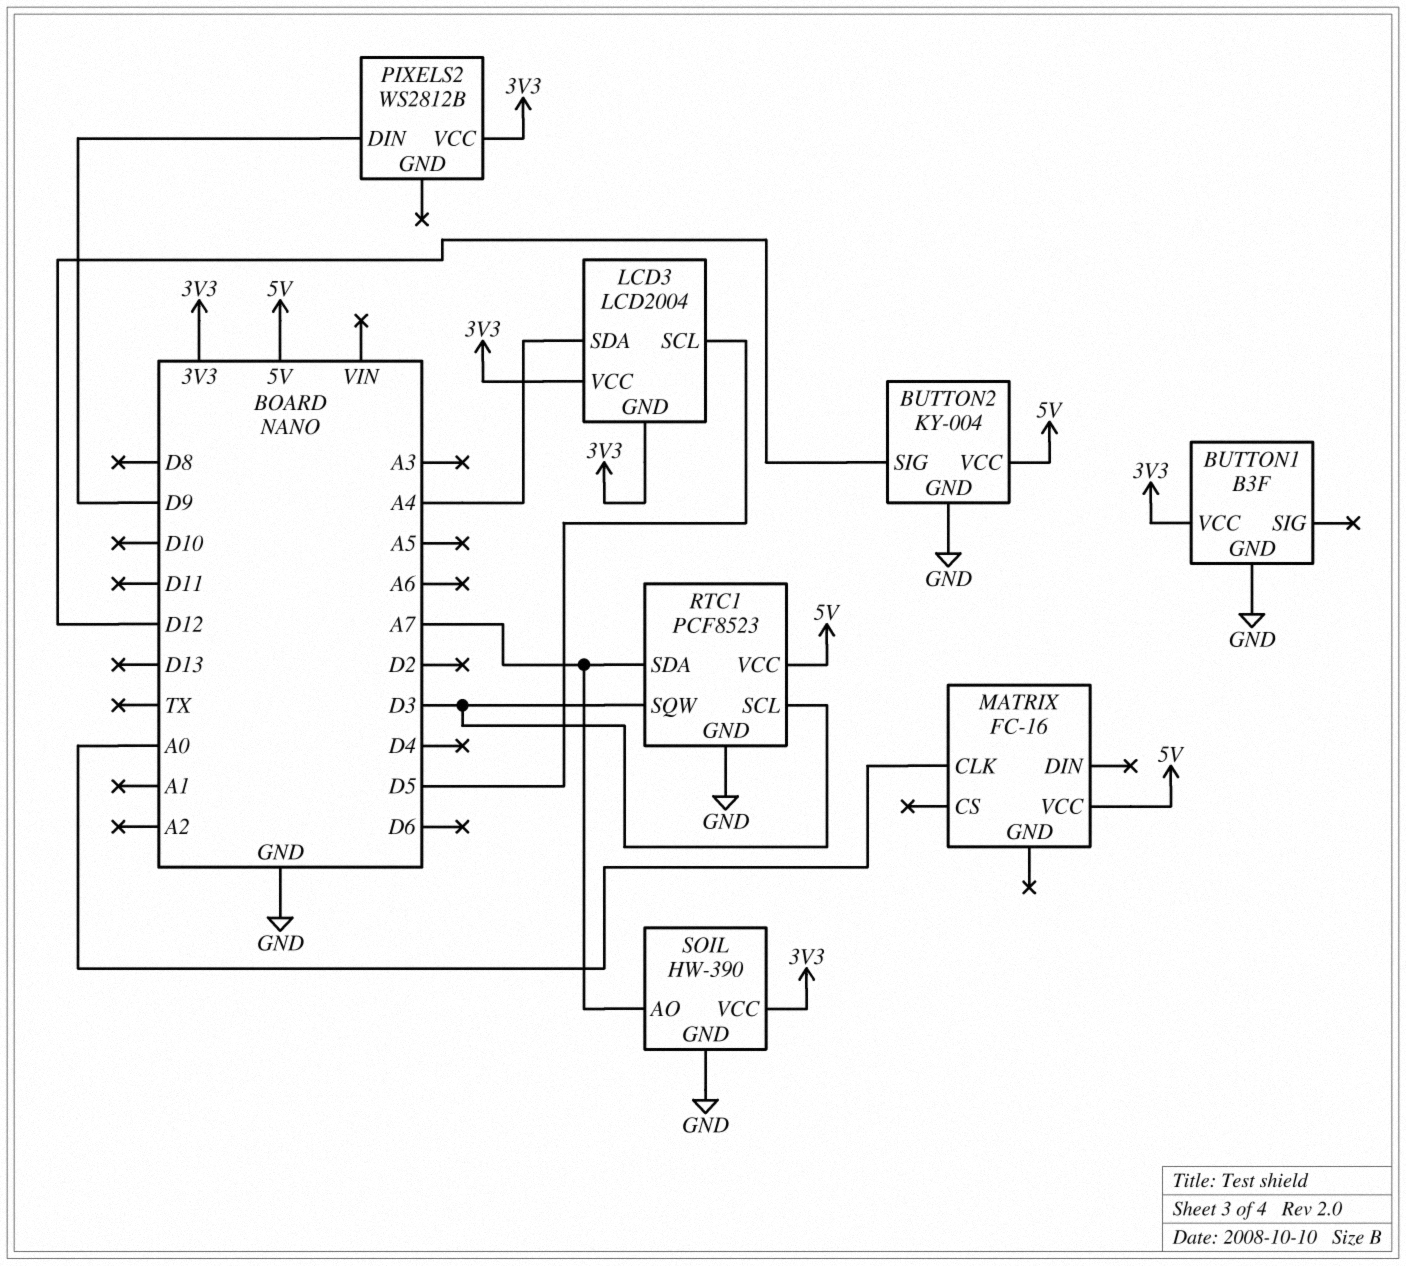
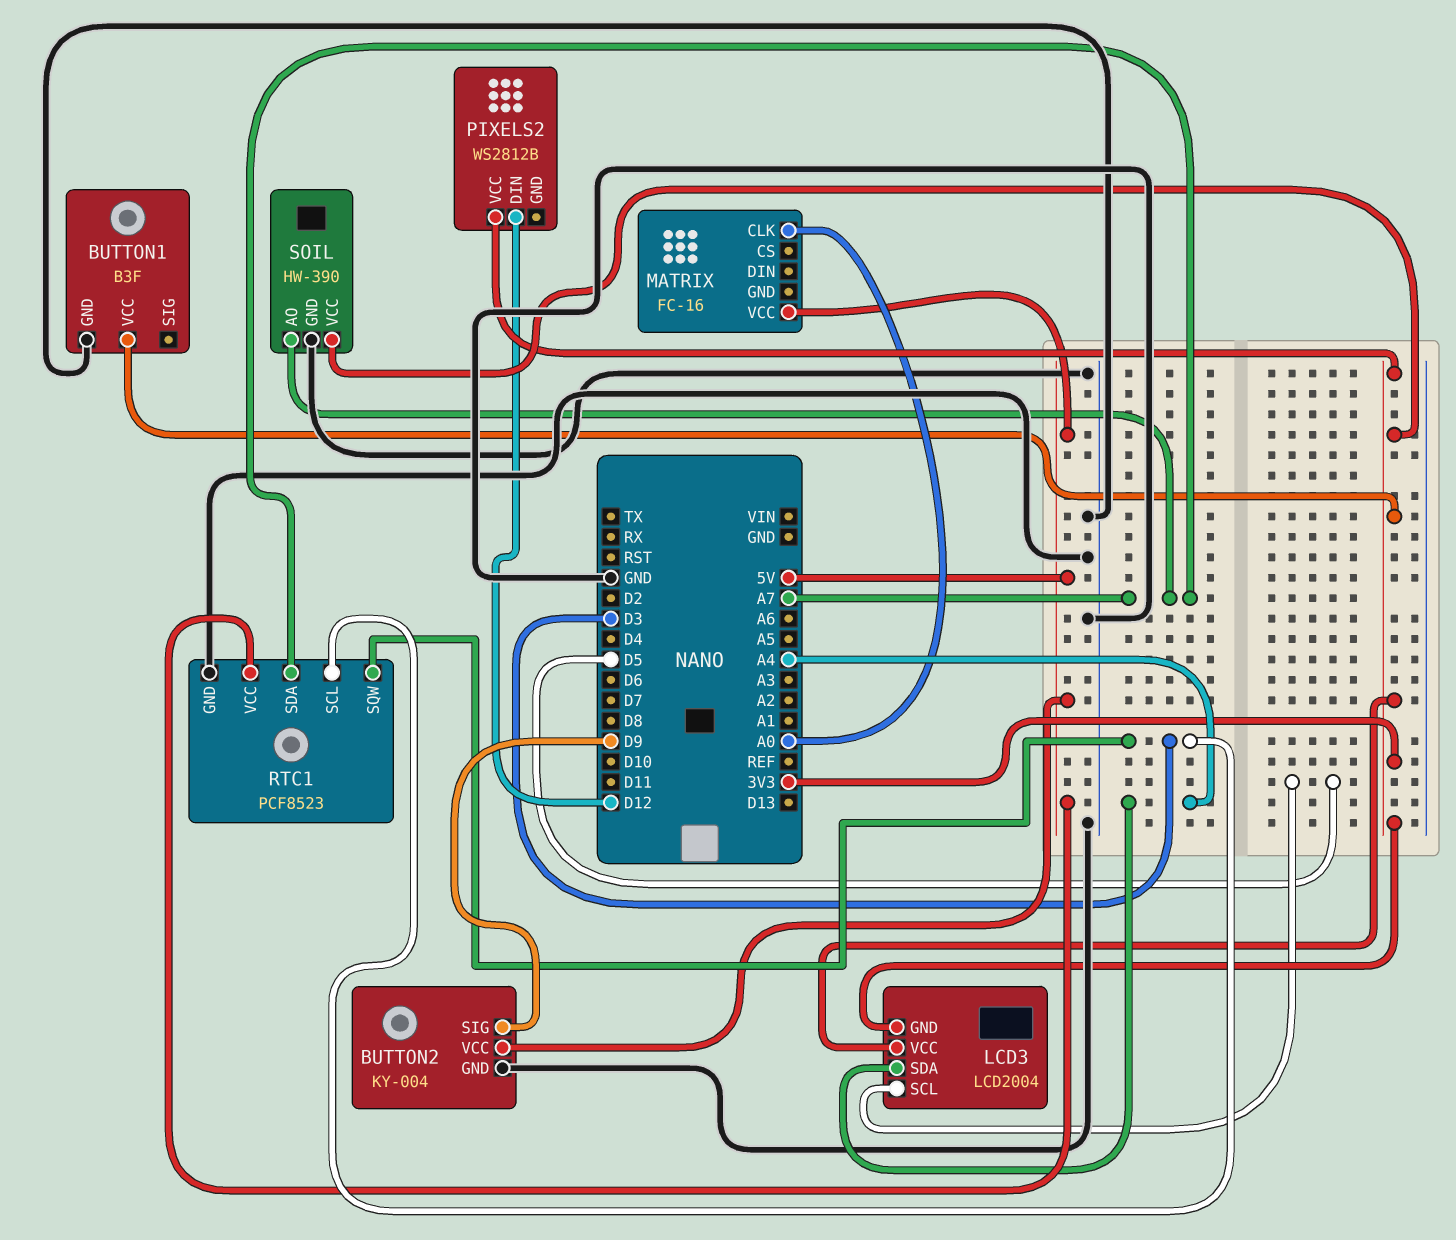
BUTTON2 pin SIG: D12 -> D9
PIXELS2 pin DIN: D9 -> D12

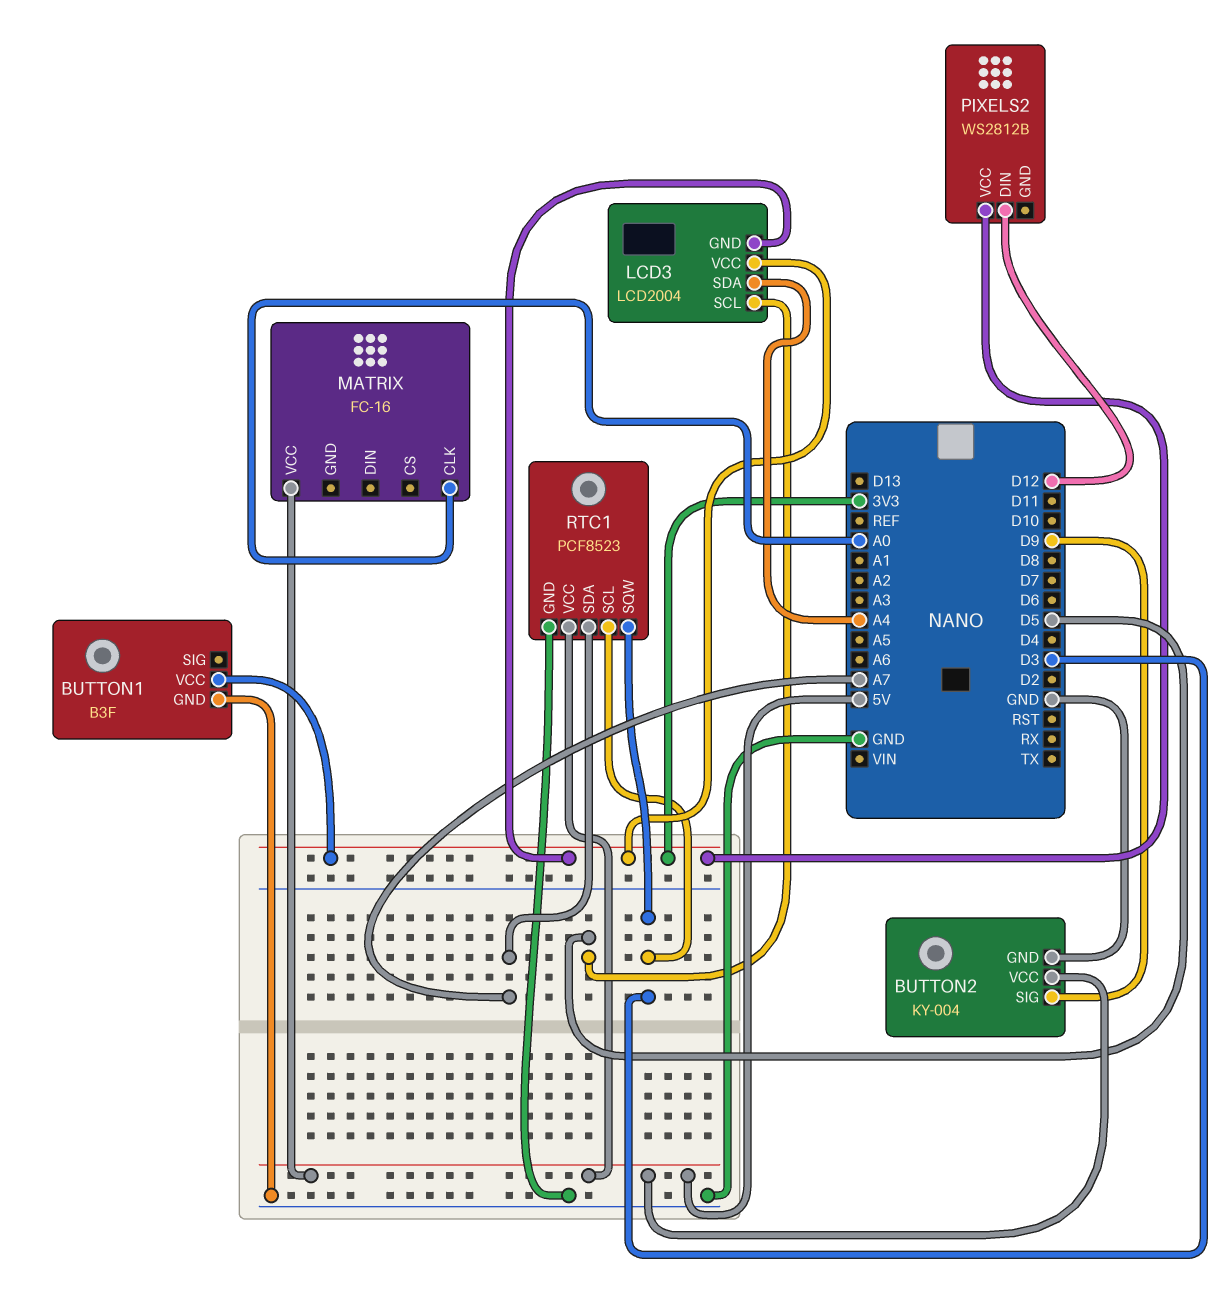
SOIL: HW-390 -> none
SOIL pin AO: A7 -> none
SOIL pin GND: GND -> none
SOIL pin VCC: 3V3 -> none

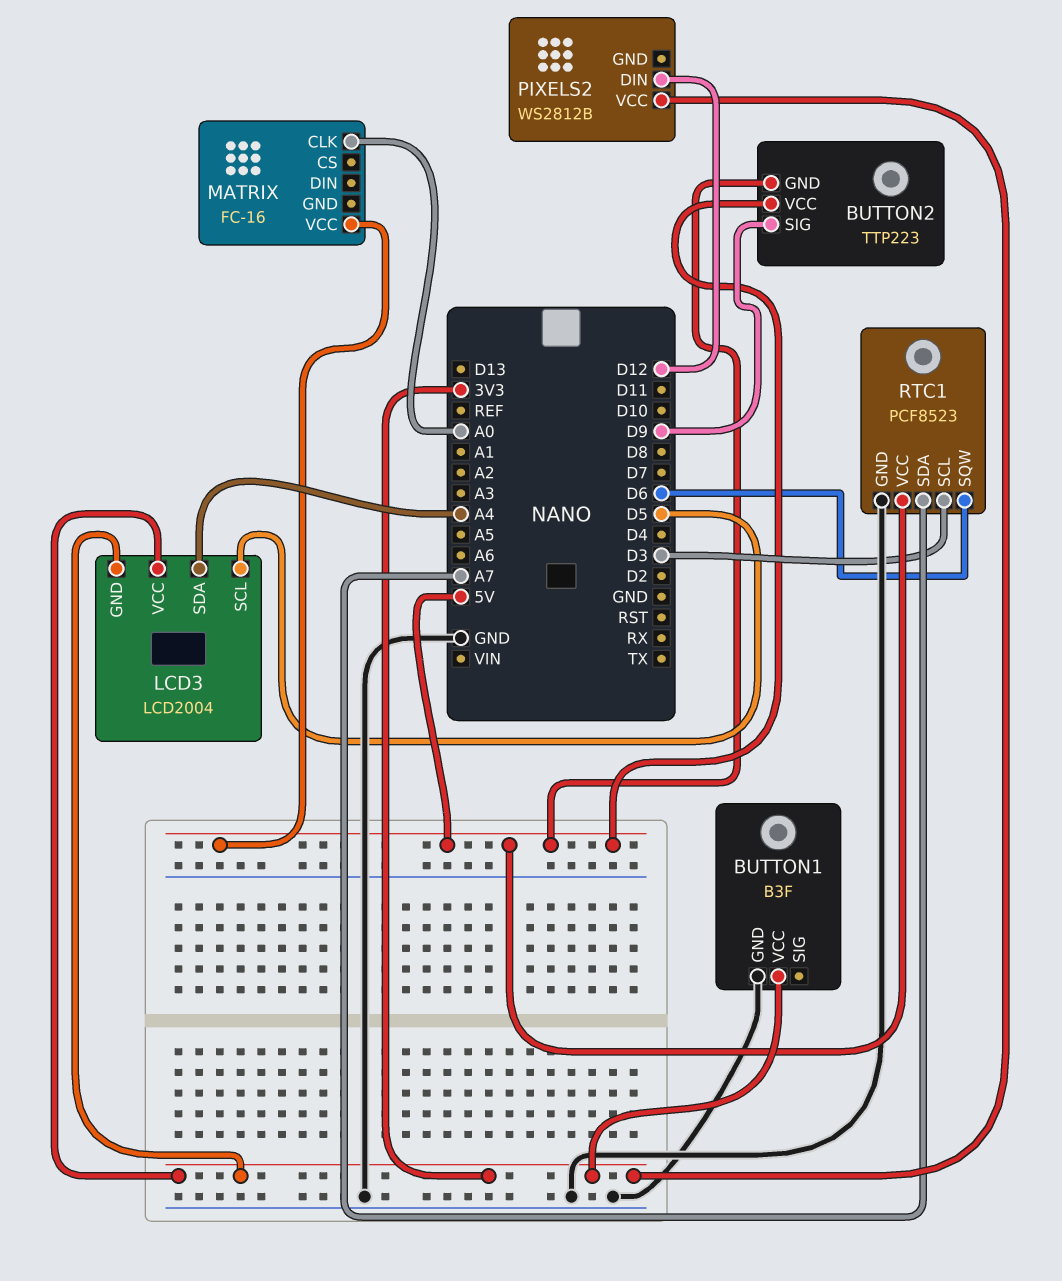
BUTTON2: KY-004 -> TTP223
BUTTON2 pin GND: GND -> 5V
RTC1 pin SQW: D3 -> D6

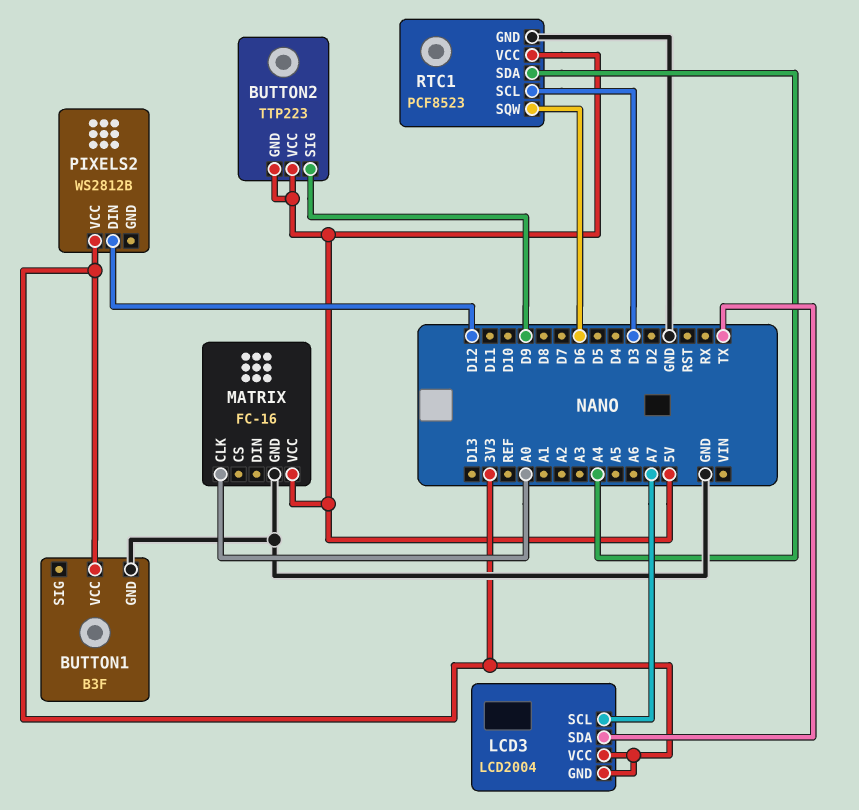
LCD3 pin SCL: D5 -> A7
LCD3 pin SDA: A4 -> TX
MATRIX pin GND: none -> GND
RTC1 pin SDA: A7 -> A4

